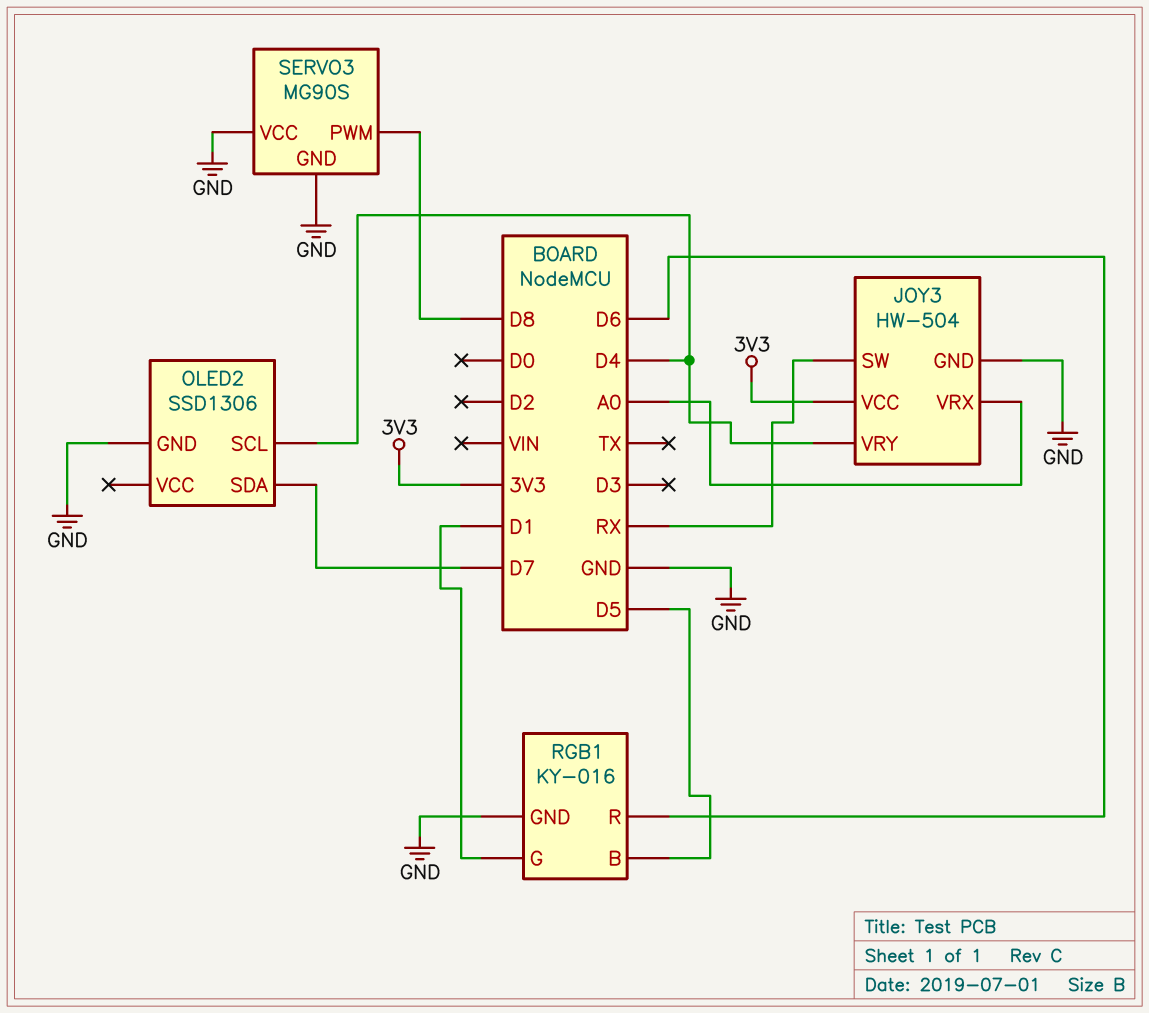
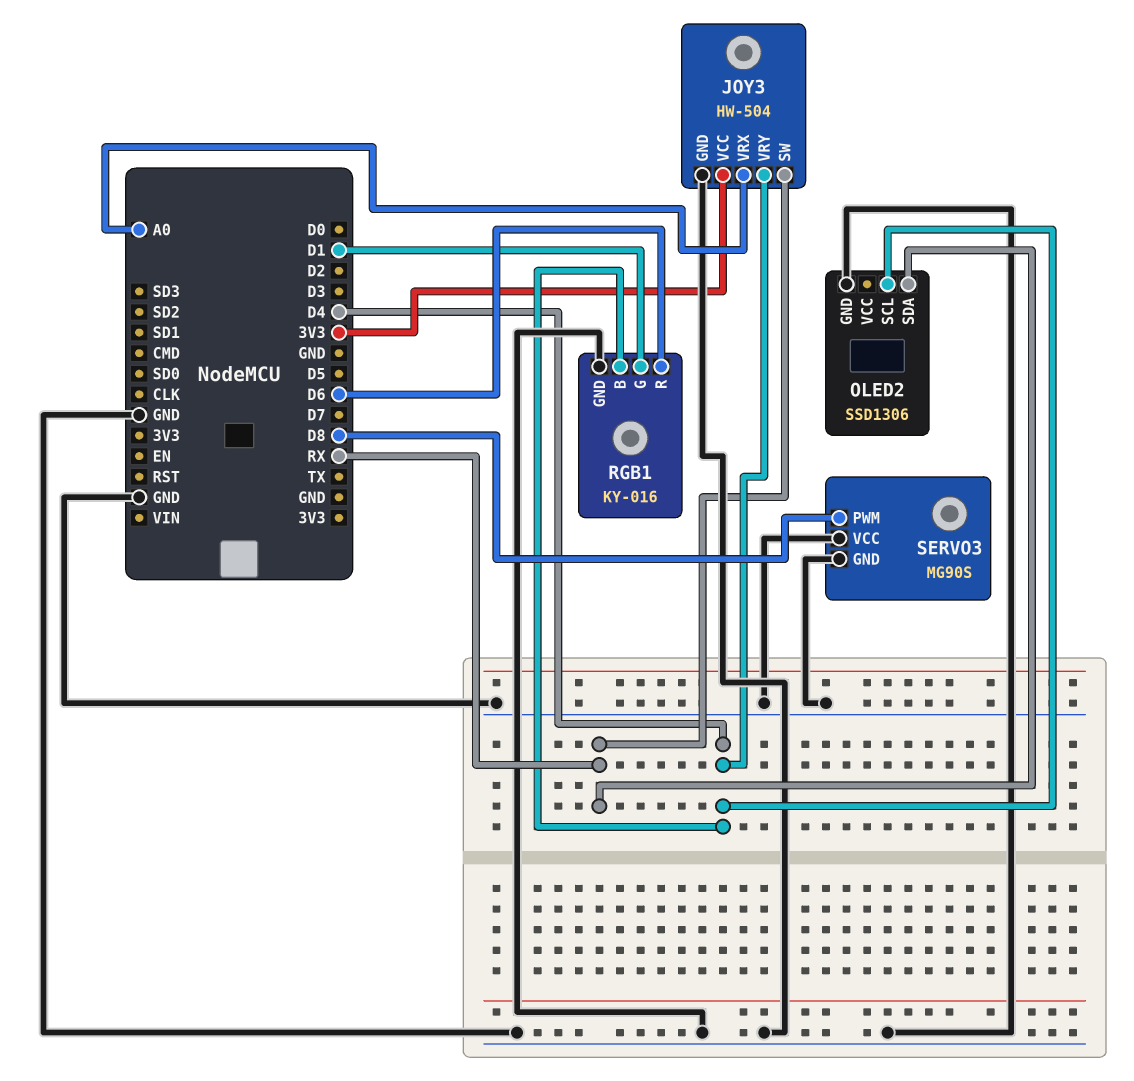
OLED2 pin SDA: D7 -> RX
RGB1 pin B: D5 -> D4

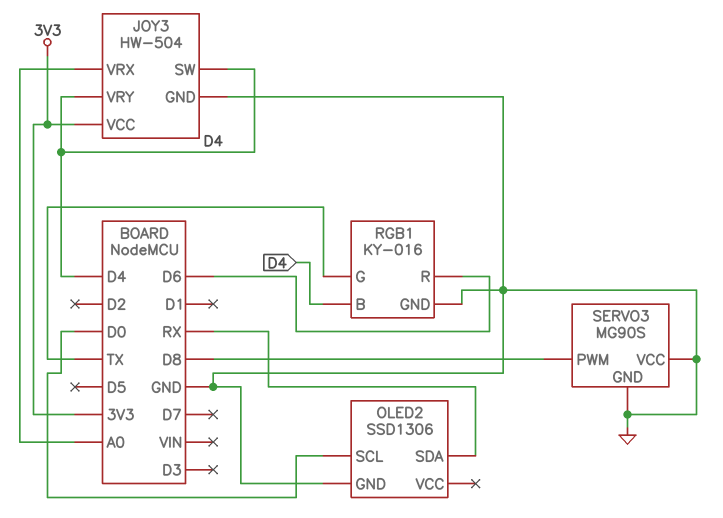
JOY3 pin SW: RX -> D4
OLED2 pin SCL: D4 -> D0
RGB1 pin G: D1 -> TX

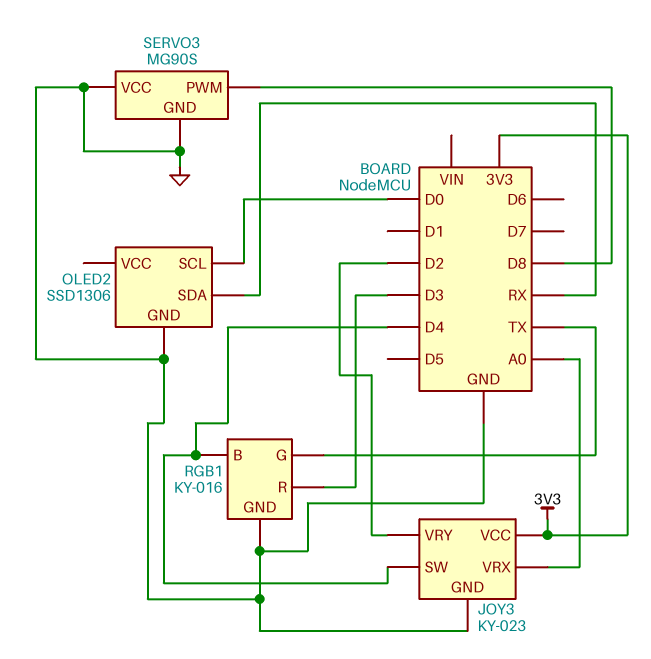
JOY3: HW-504 -> KY-023
JOY3 pin VRY: D4 -> D2
RGB1 pin R: D6 -> D3

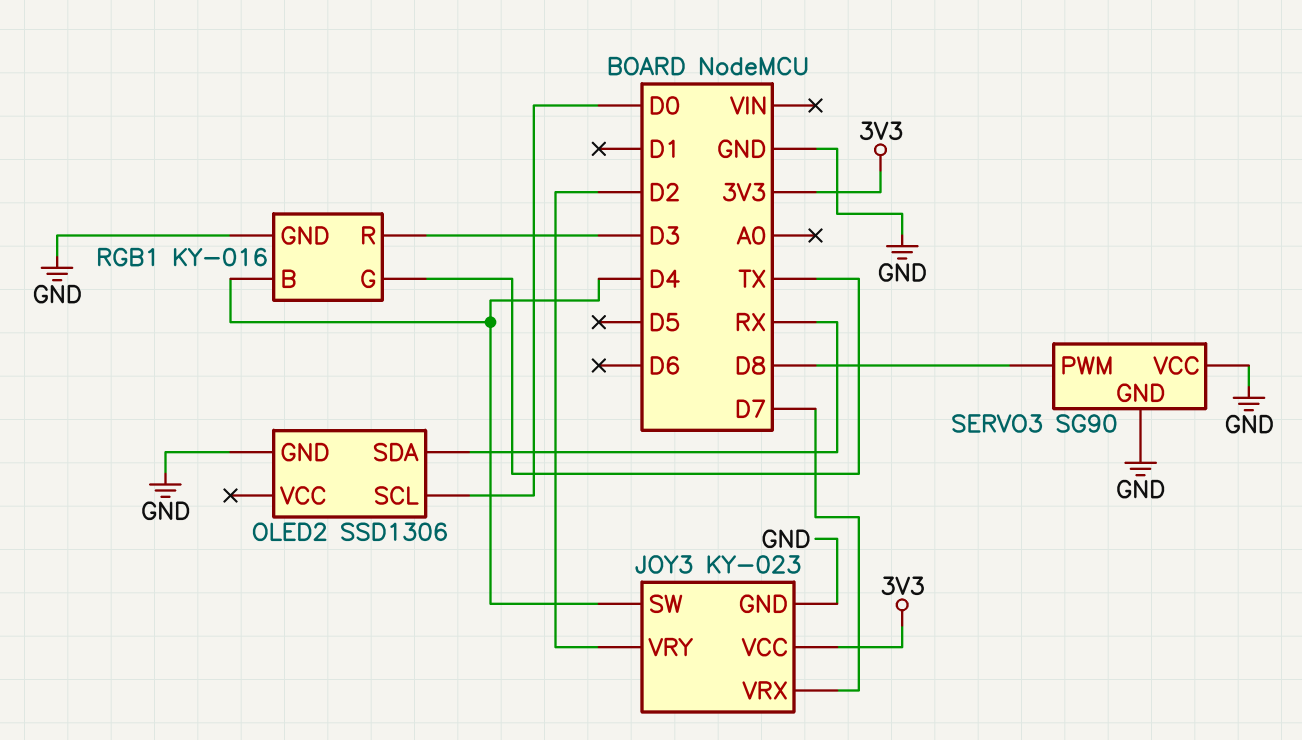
JOY3 pin VRX: A0 -> D7
SERVO3: MG90S -> SG90

